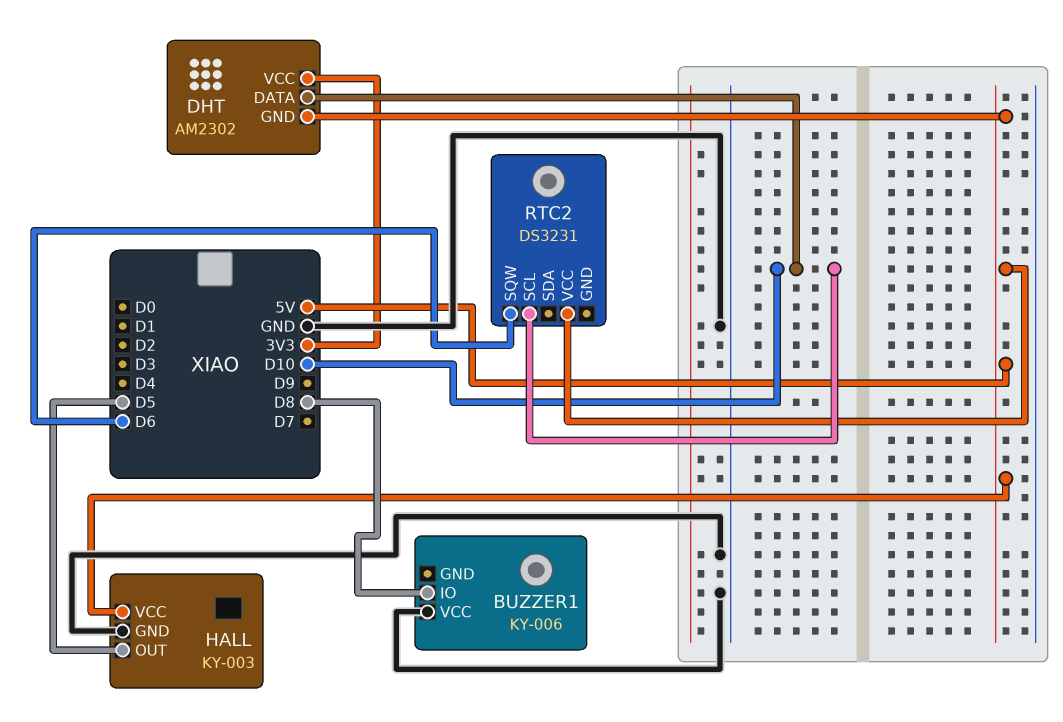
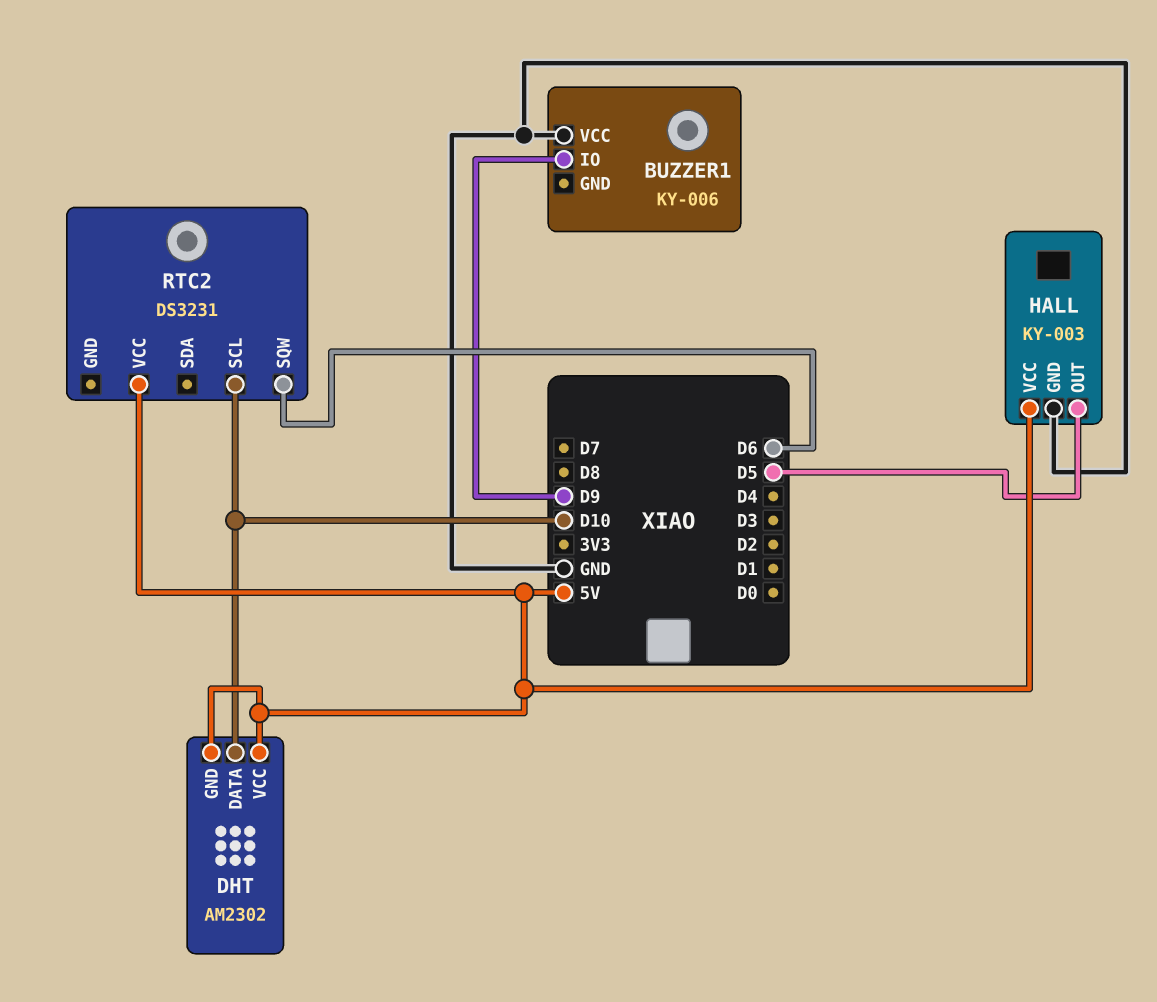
BUZZER1 pin IO: D8 -> D9
DHT pin VCC: 3V3 -> 5V

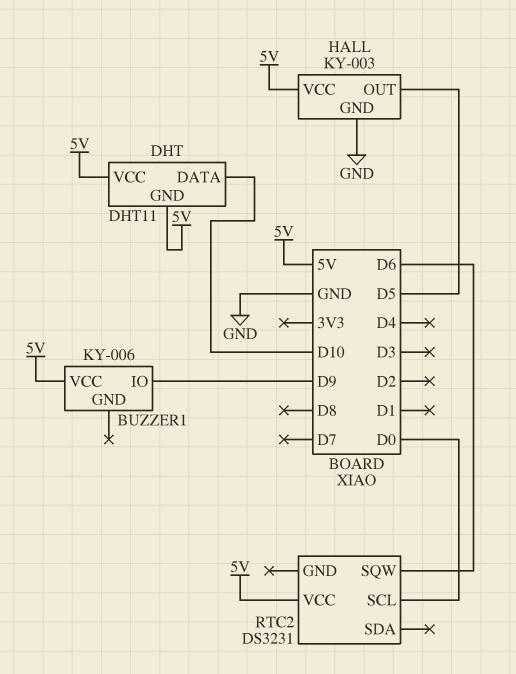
BUZZER1 pin VCC: GND -> 5V
DHT: AM2302 -> DHT11
RTC2 pin SCL: D10 -> D0

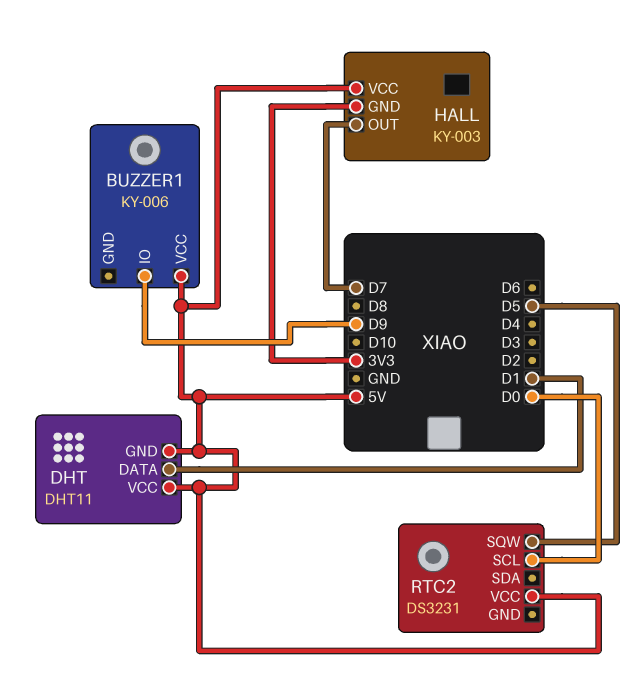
DHT pin DATA: D10 -> D1
HALL pin GND: GND -> 3V3
HALL pin OUT: D5 -> D7
RTC2 pin SQW: D6 -> D5

